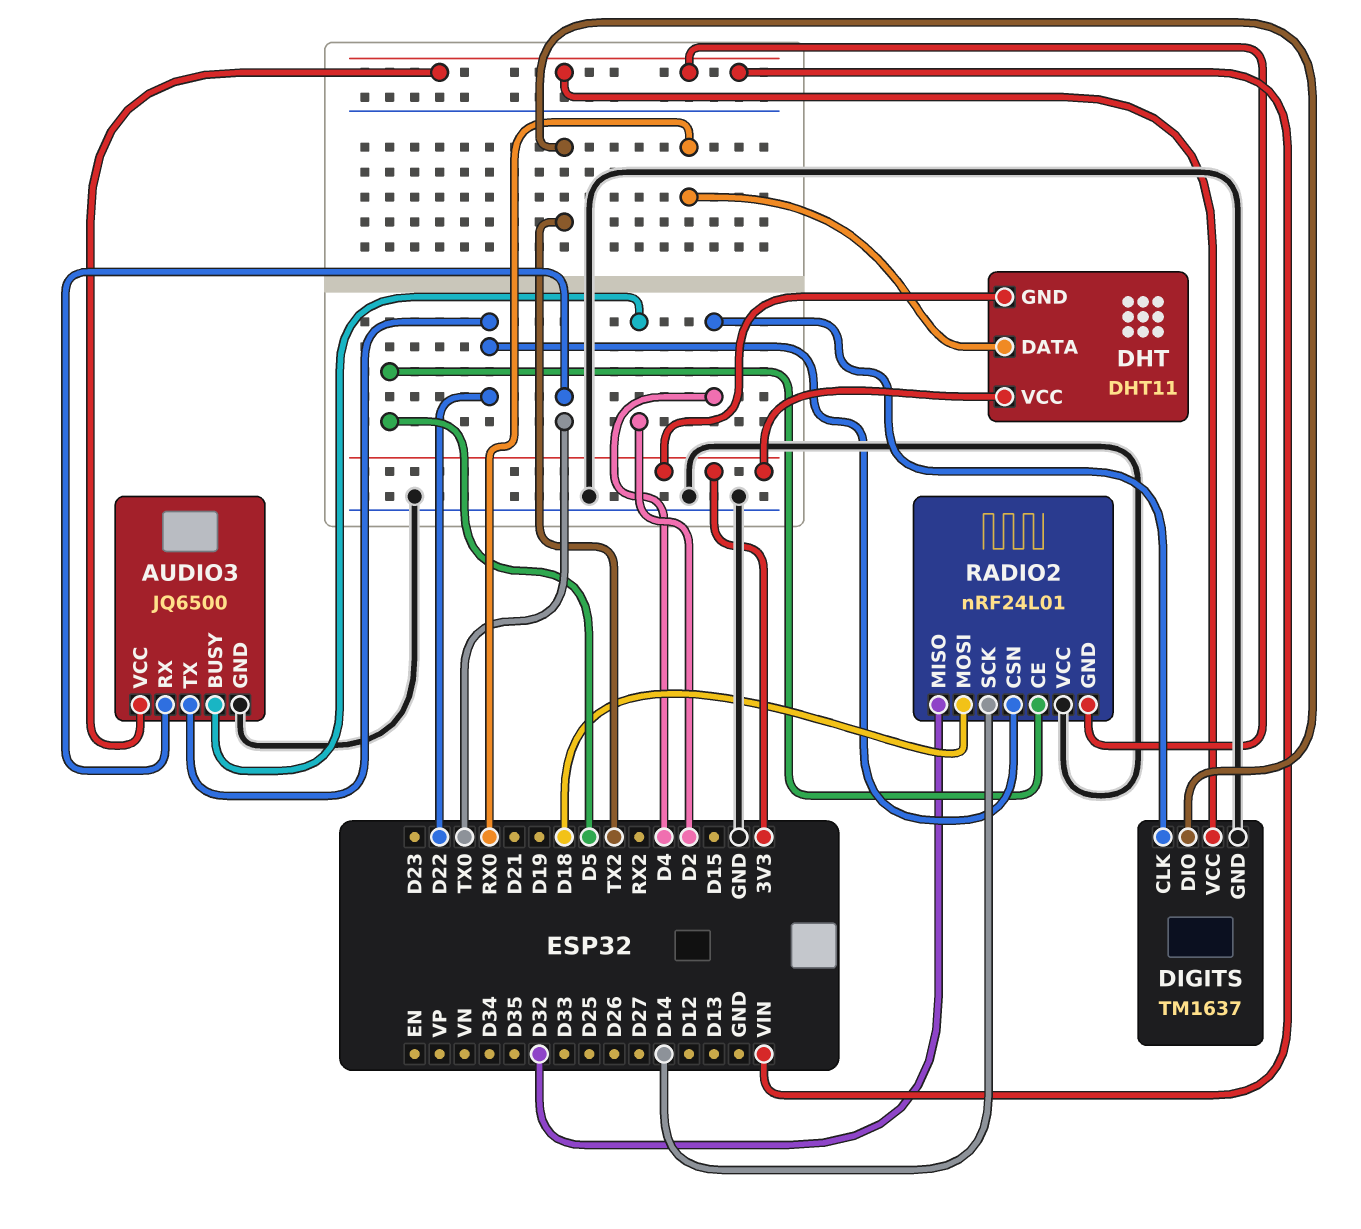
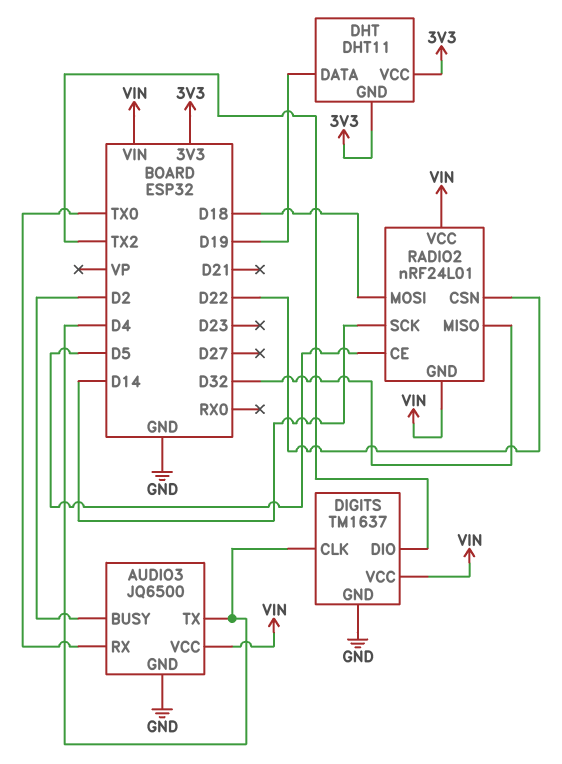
AUDIO3 pin TX: D22 -> D4
DHT pin DATA: RX0 -> D19
RADIO2 pin VCC: GND -> VIN

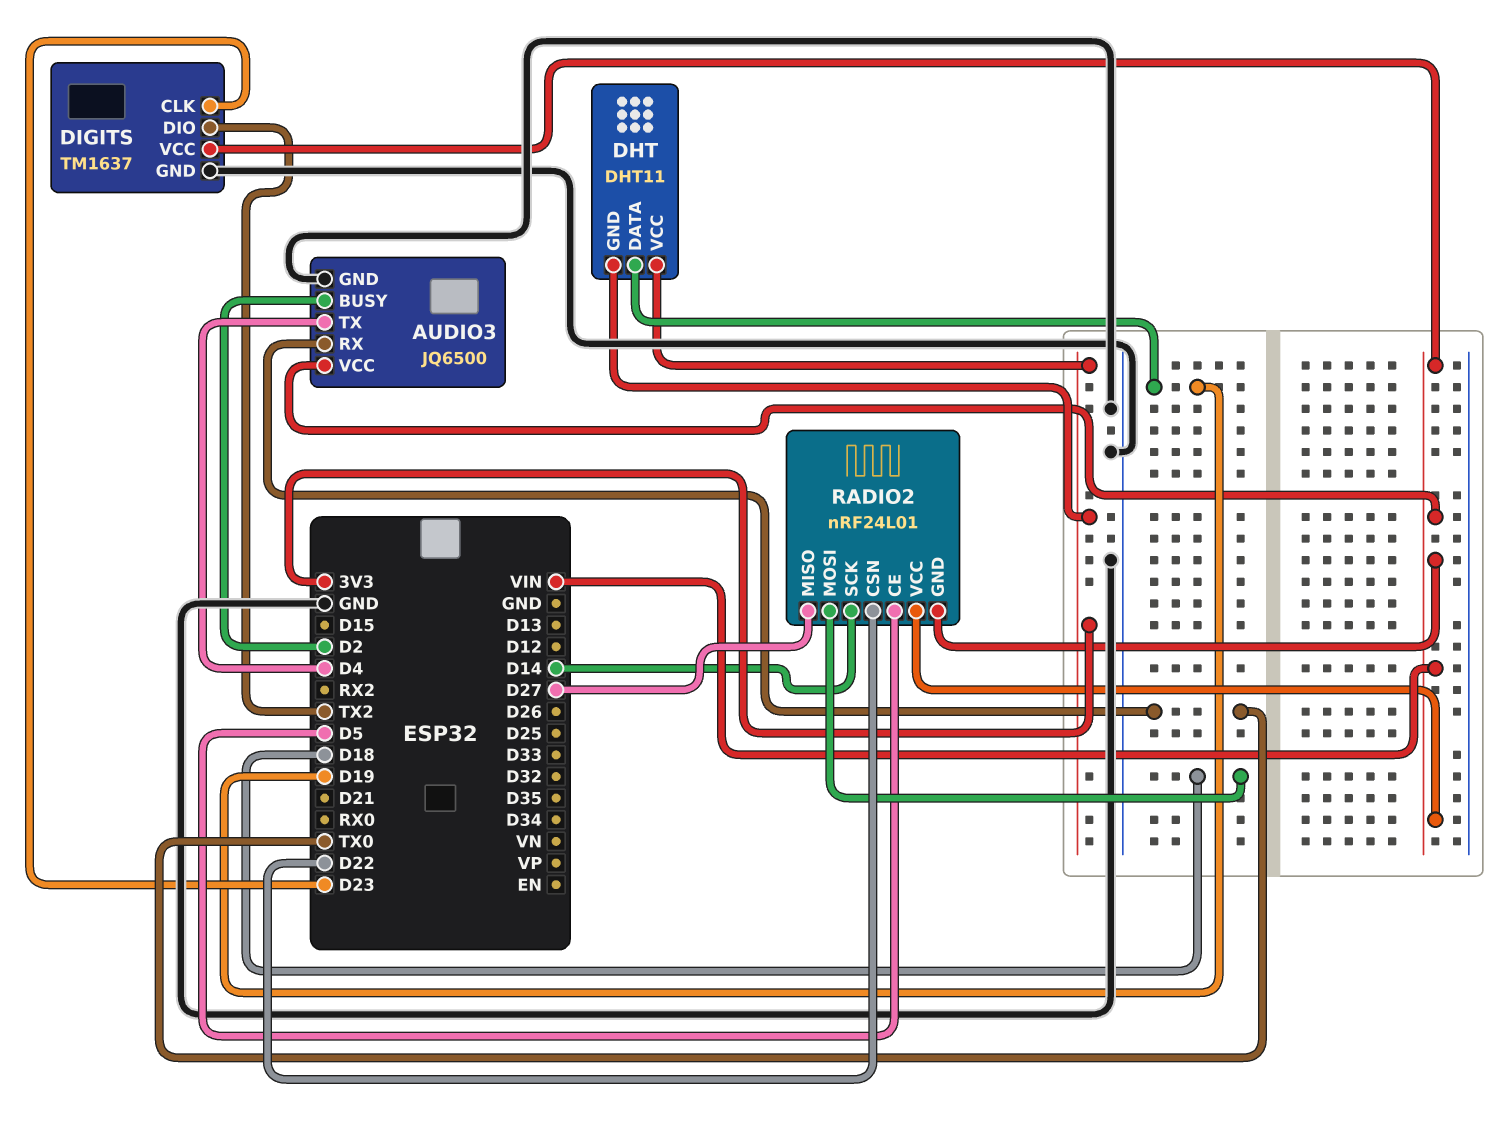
DIGITS pin CLK: D4 -> D23
RADIO2 pin MISO: D32 -> D27

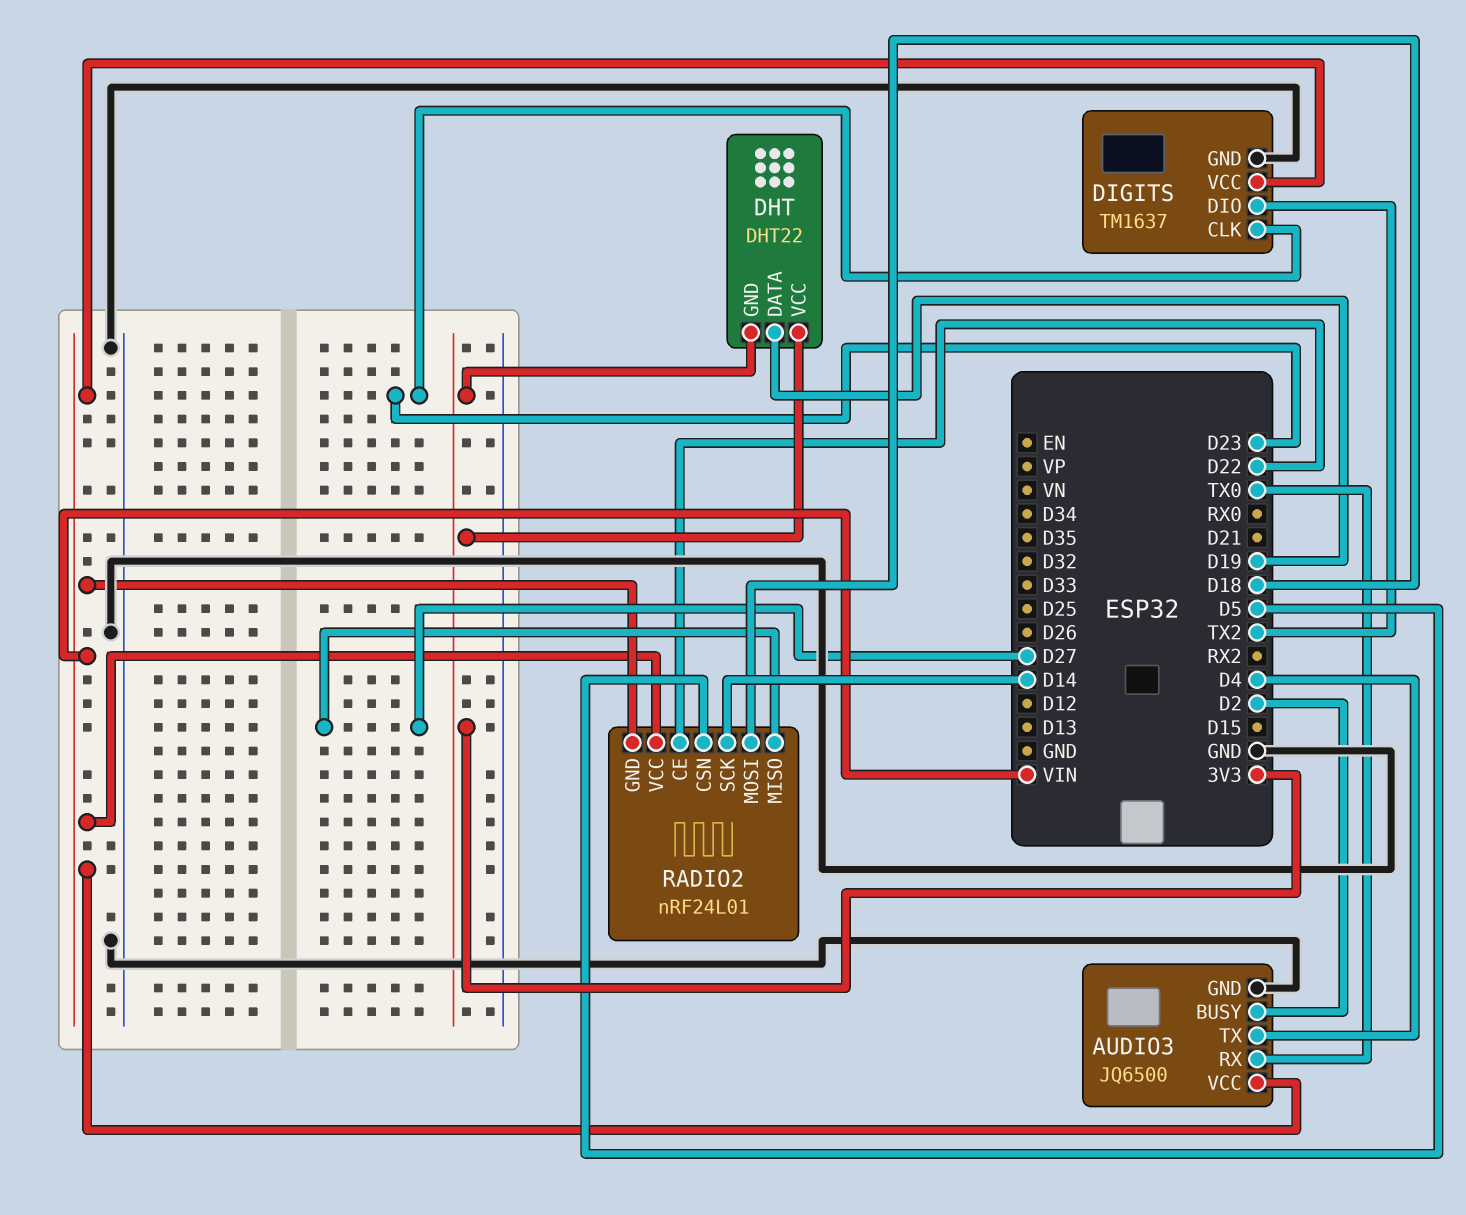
DHT: DHT11 -> DHT22
RADIO2 pin CE: D5 -> D22
RADIO2 pin CSN: D22 -> D5

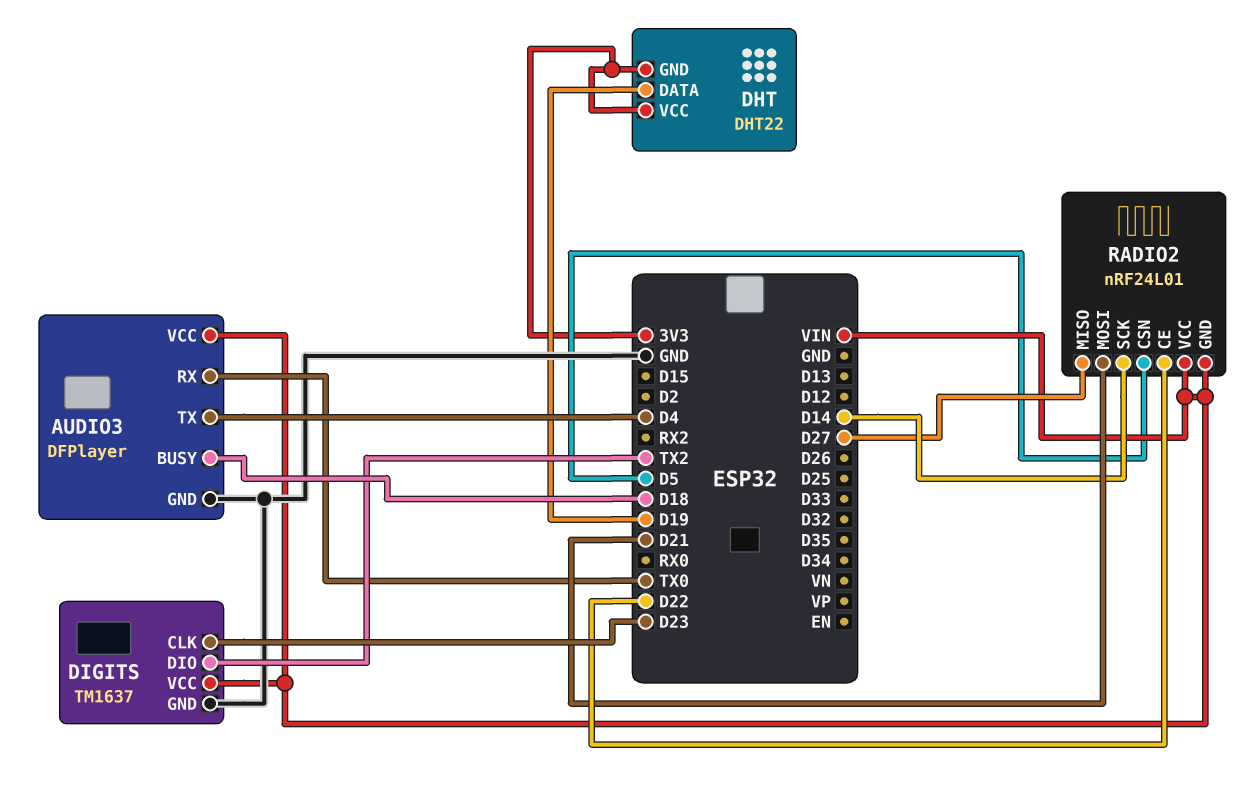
AUDIO3: JQ6500 -> DFPlayer
AUDIO3 pin BUSY: D2 -> D18
RADIO2 pin MOSI: D18 -> D21

